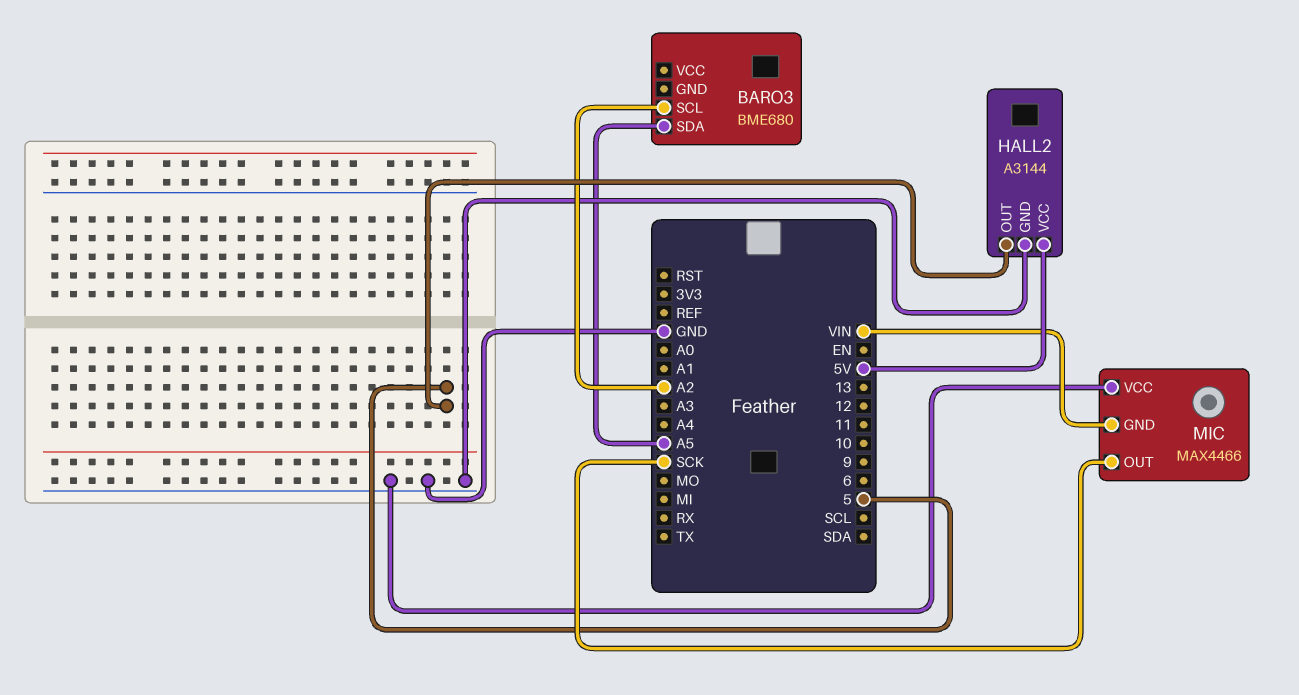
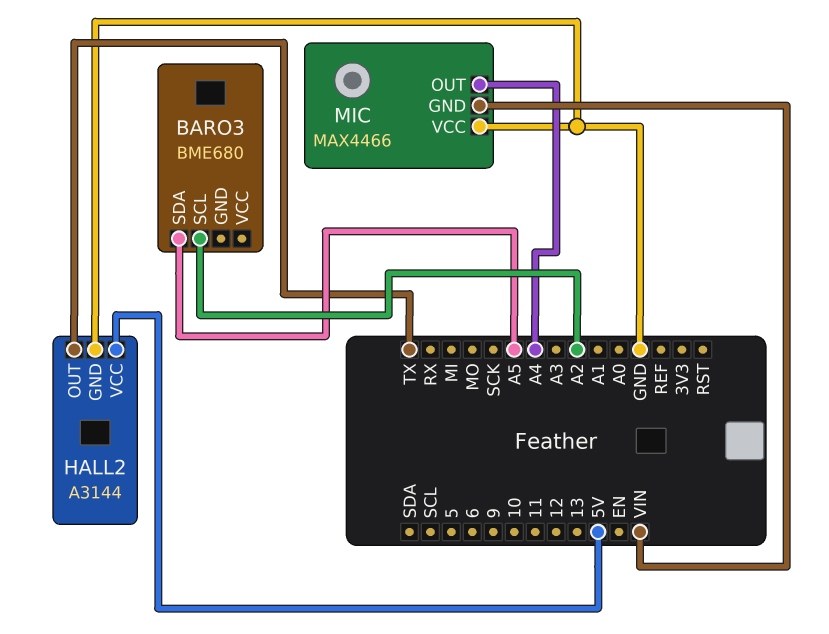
HALL2 pin OUT: 5 -> TX
MIC pin OUT: SCK -> A4

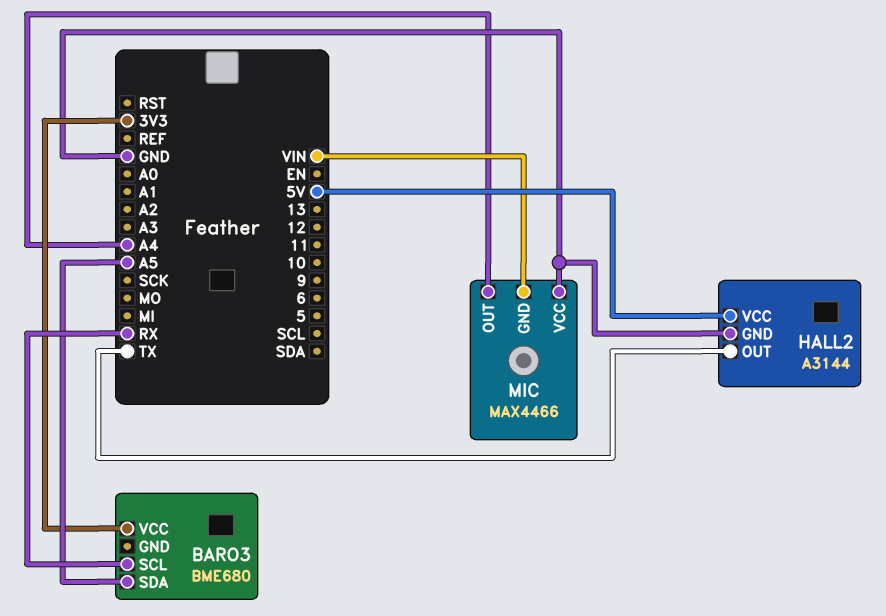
BARO3 pin SCL: A2 -> RX
BARO3 pin VCC: none -> 3V3

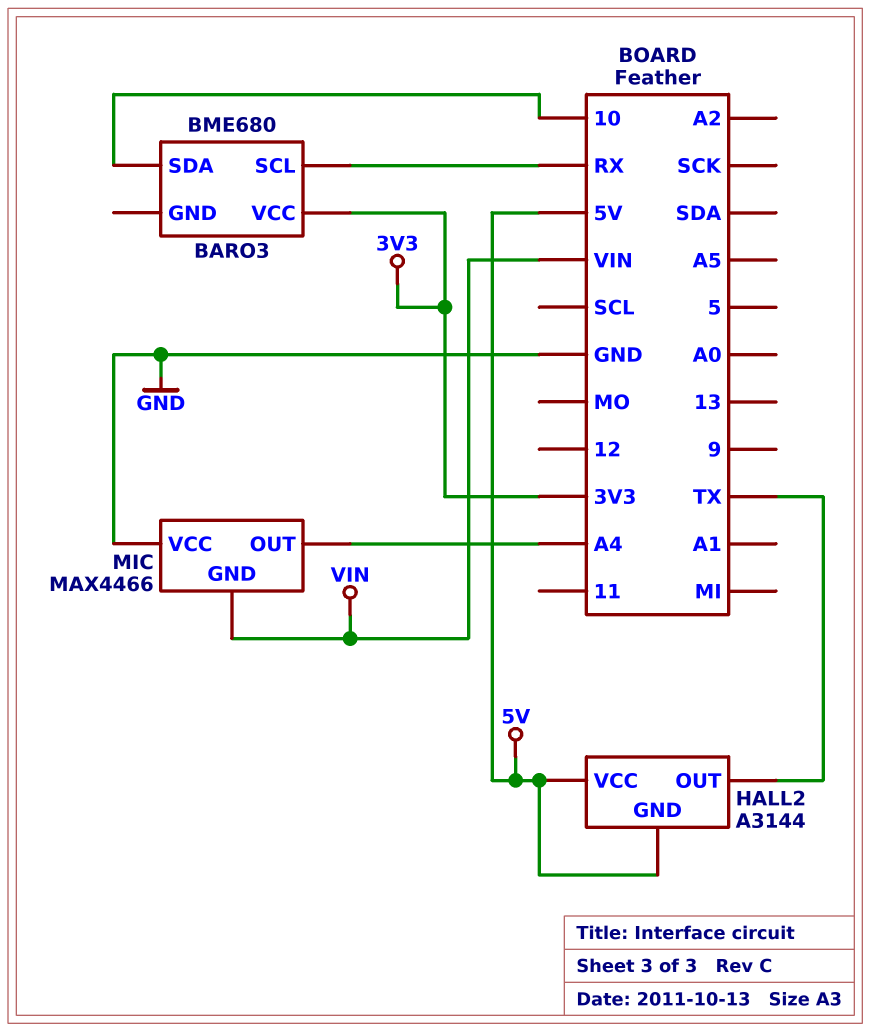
BARO3 pin SDA: A5 -> 10
HALL2 pin GND: GND -> 5V

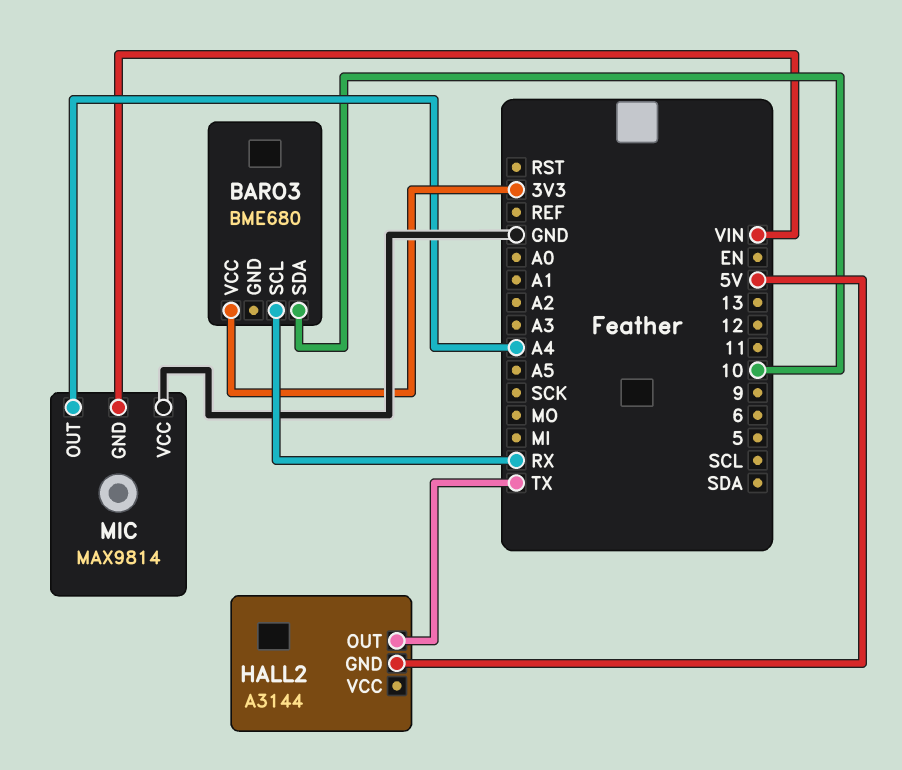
HALL2 pin VCC: 5V -> none
MIC: MAX4466 -> MAX9814

